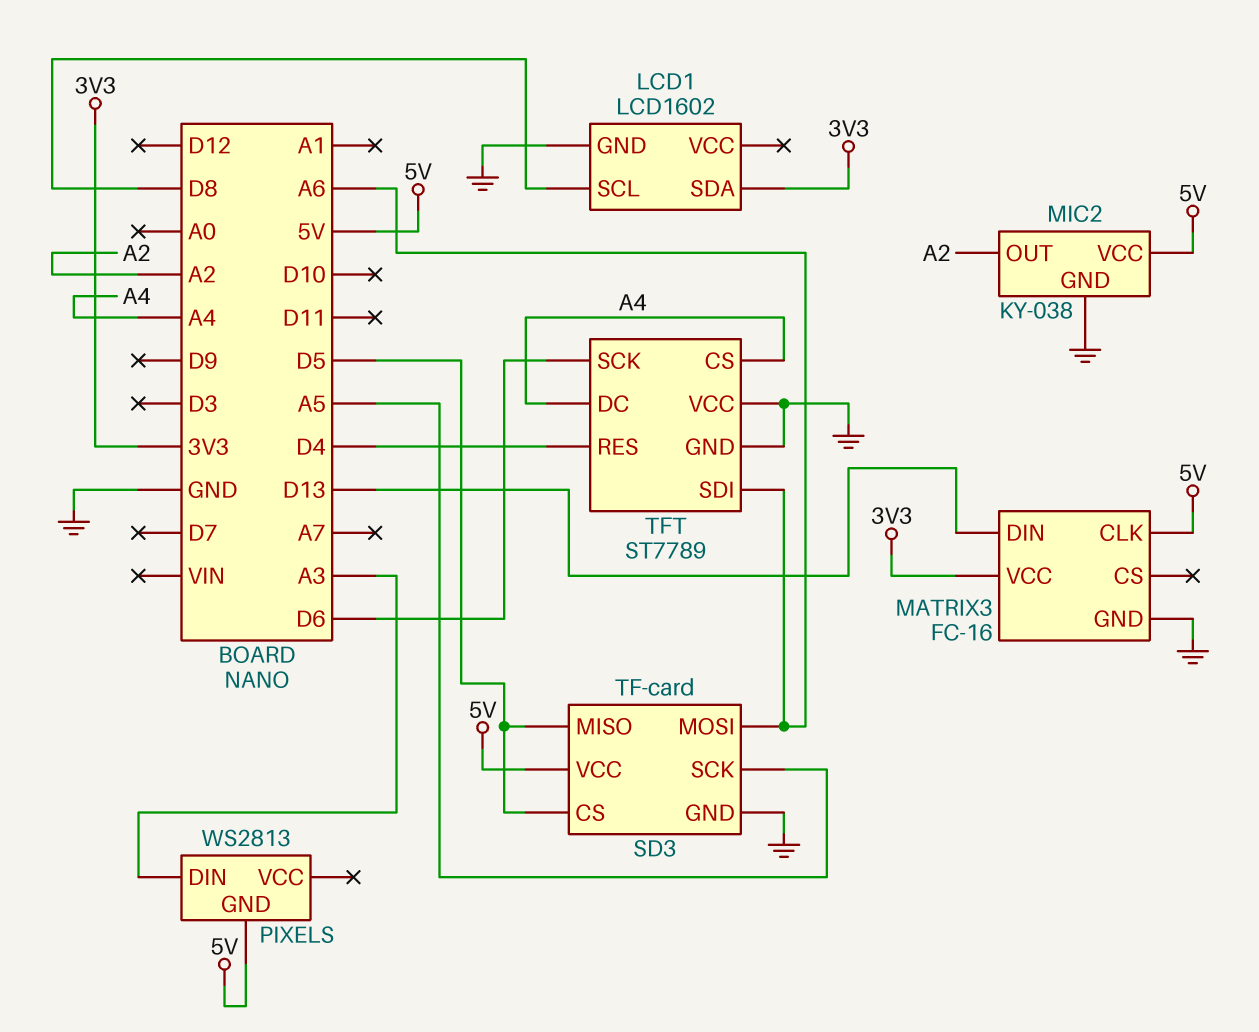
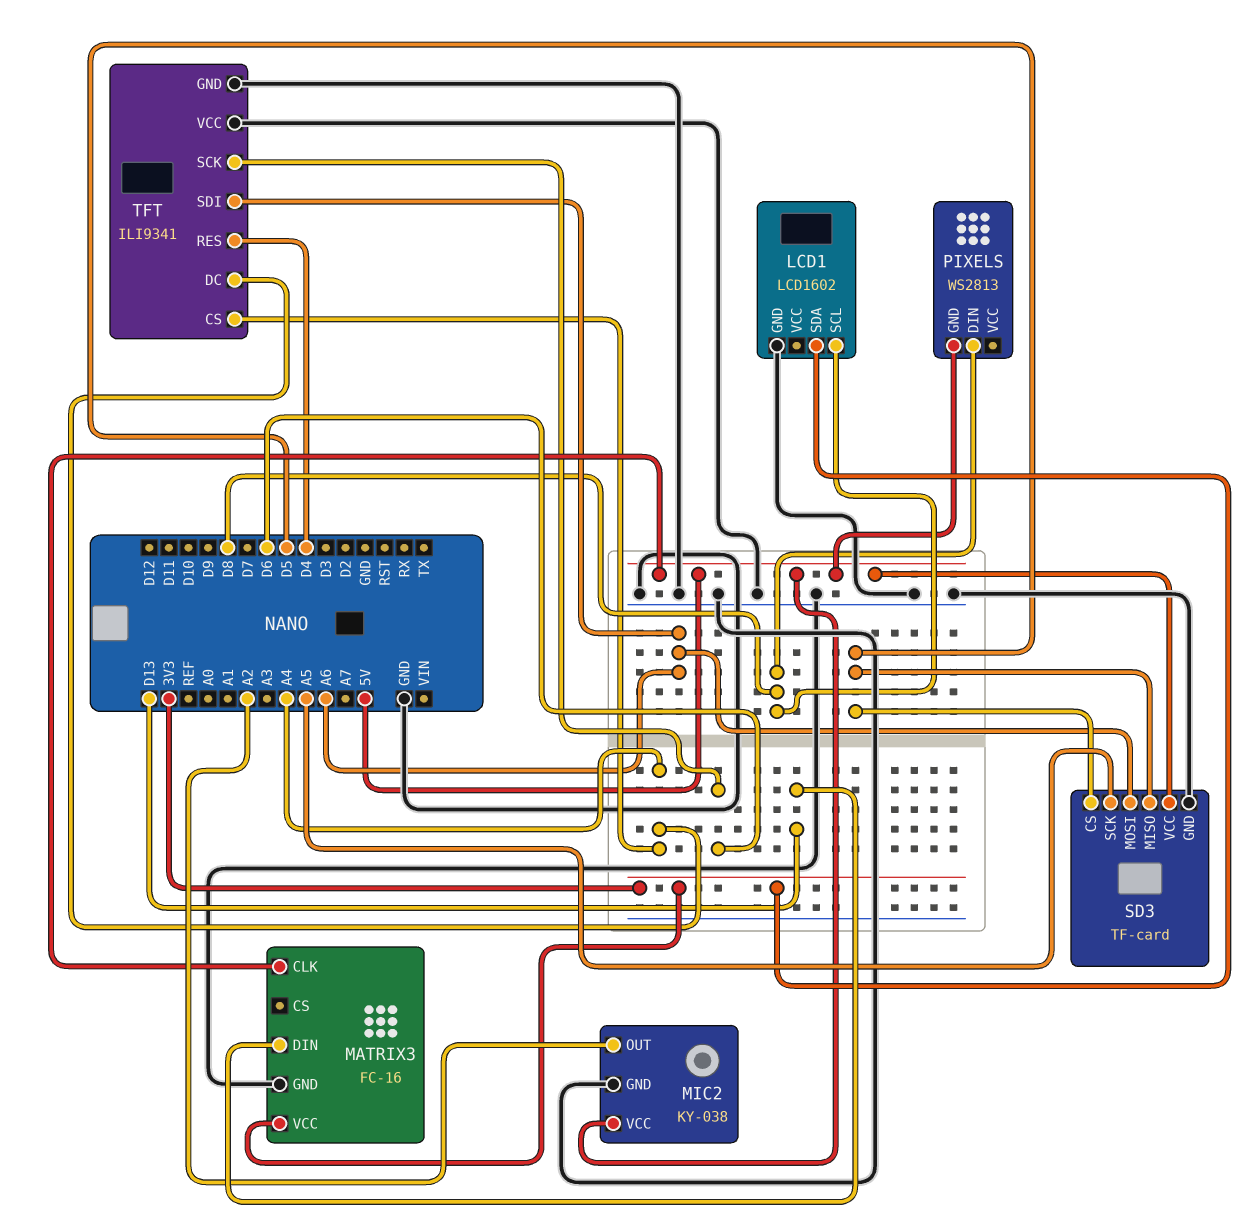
PIXELS pin DIN: A3 -> D8
TFT: ST7789 -> ILI9341

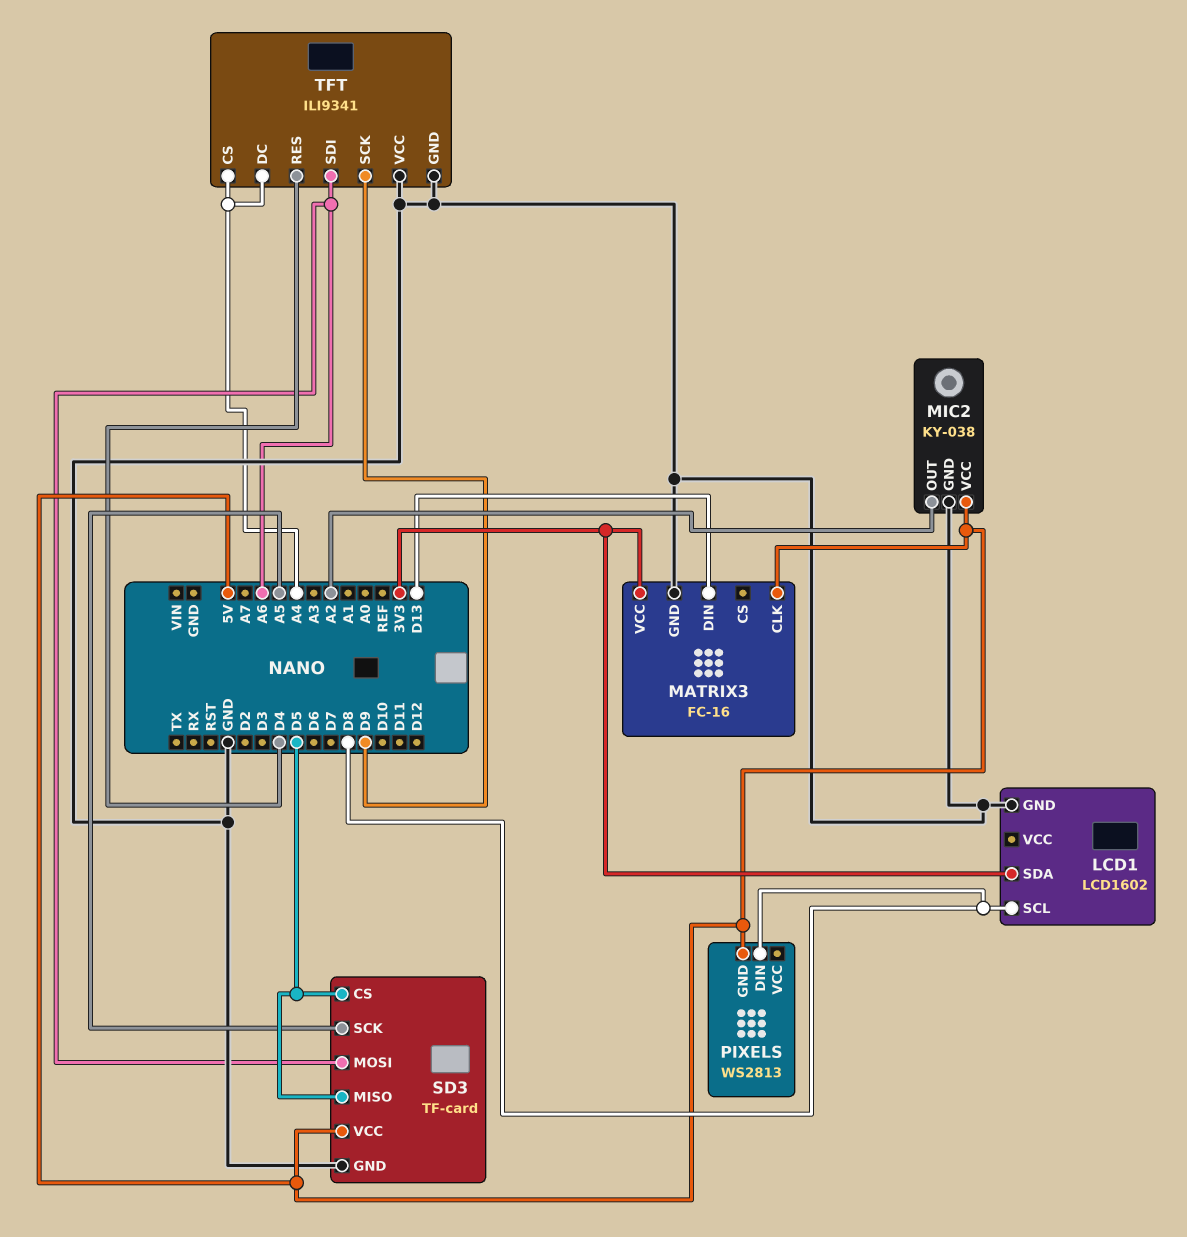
TFT pin SCK: D6 -> D9

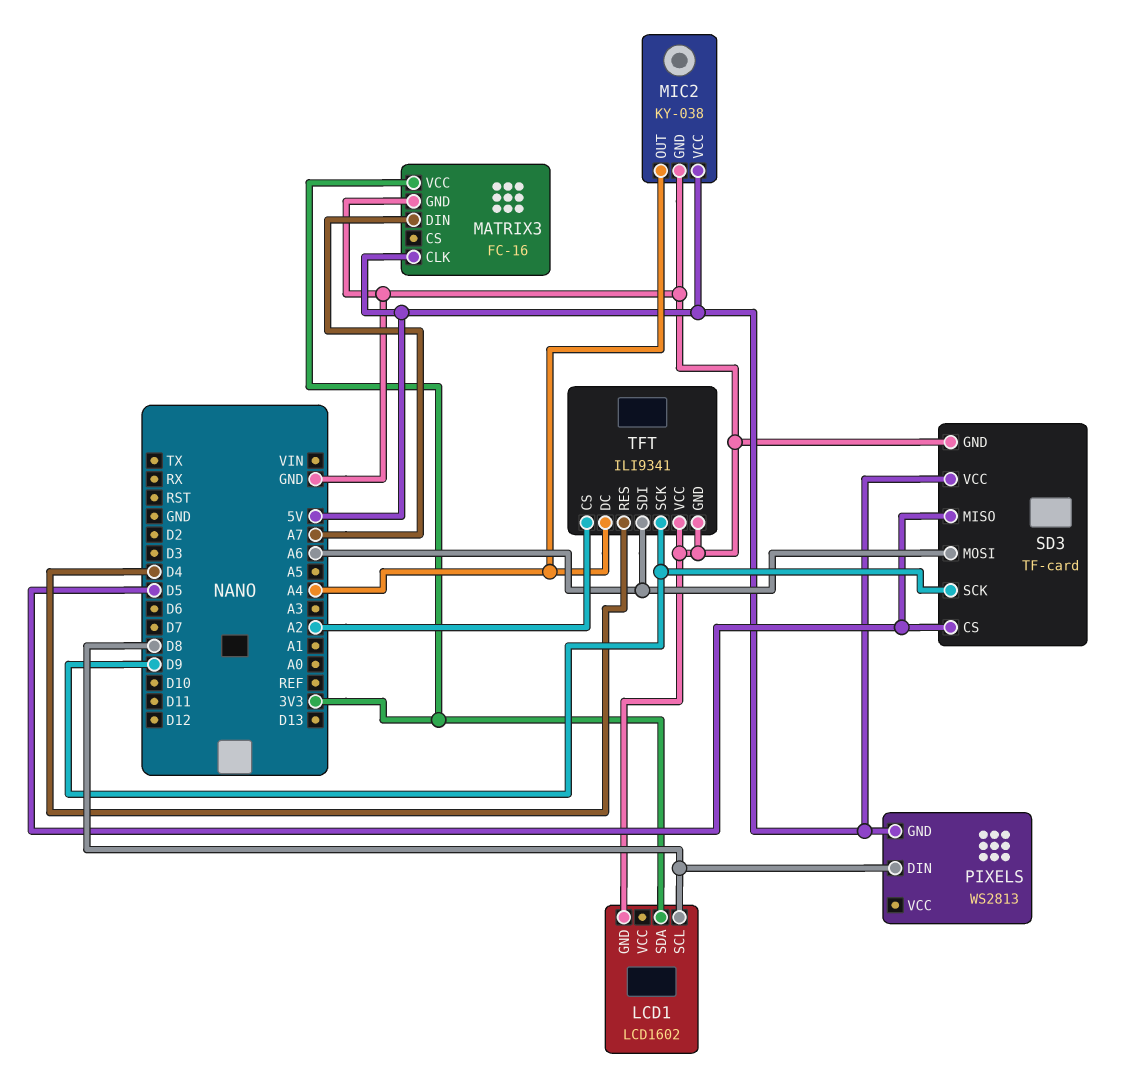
MATRIX3 pin DIN: D13 -> A7
MIC2 pin OUT: A2 -> A4
SD3 pin SCK: A5 -> D9
TFT pin CS: A4 -> A2

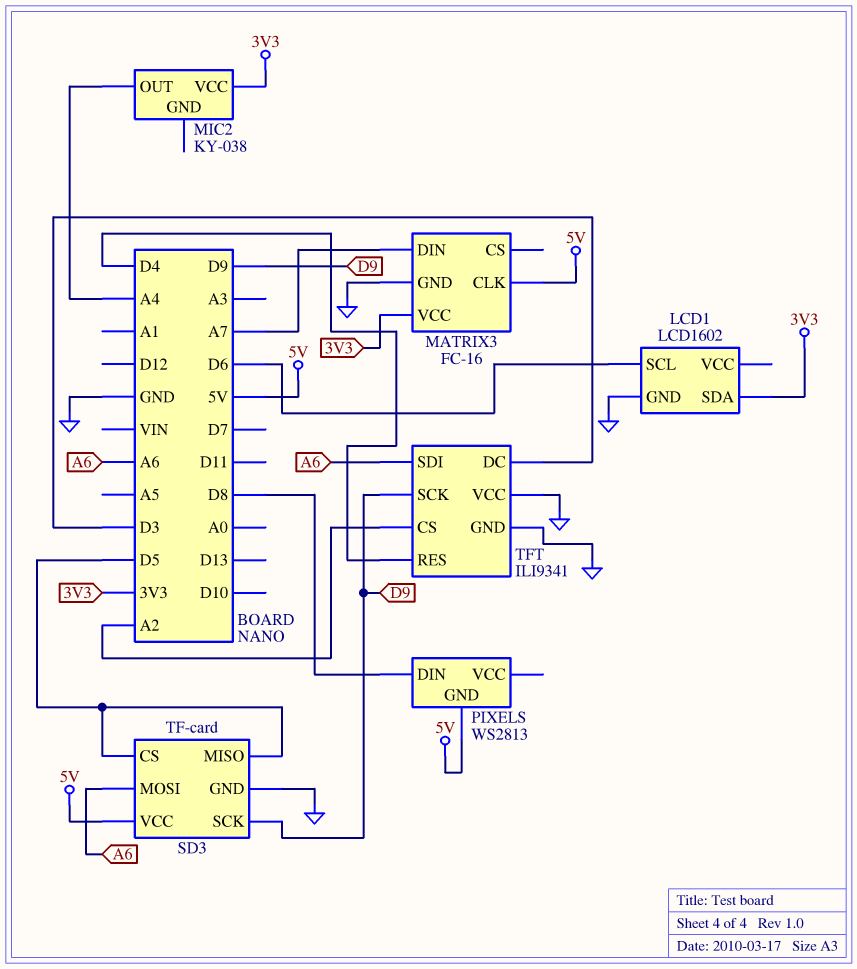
LCD1 pin SCL: D8 -> D6
MIC2 pin GND: GND -> none
MIC2 pin VCC: 5V -> 3V3
TFT pin DC: A4 -> D3

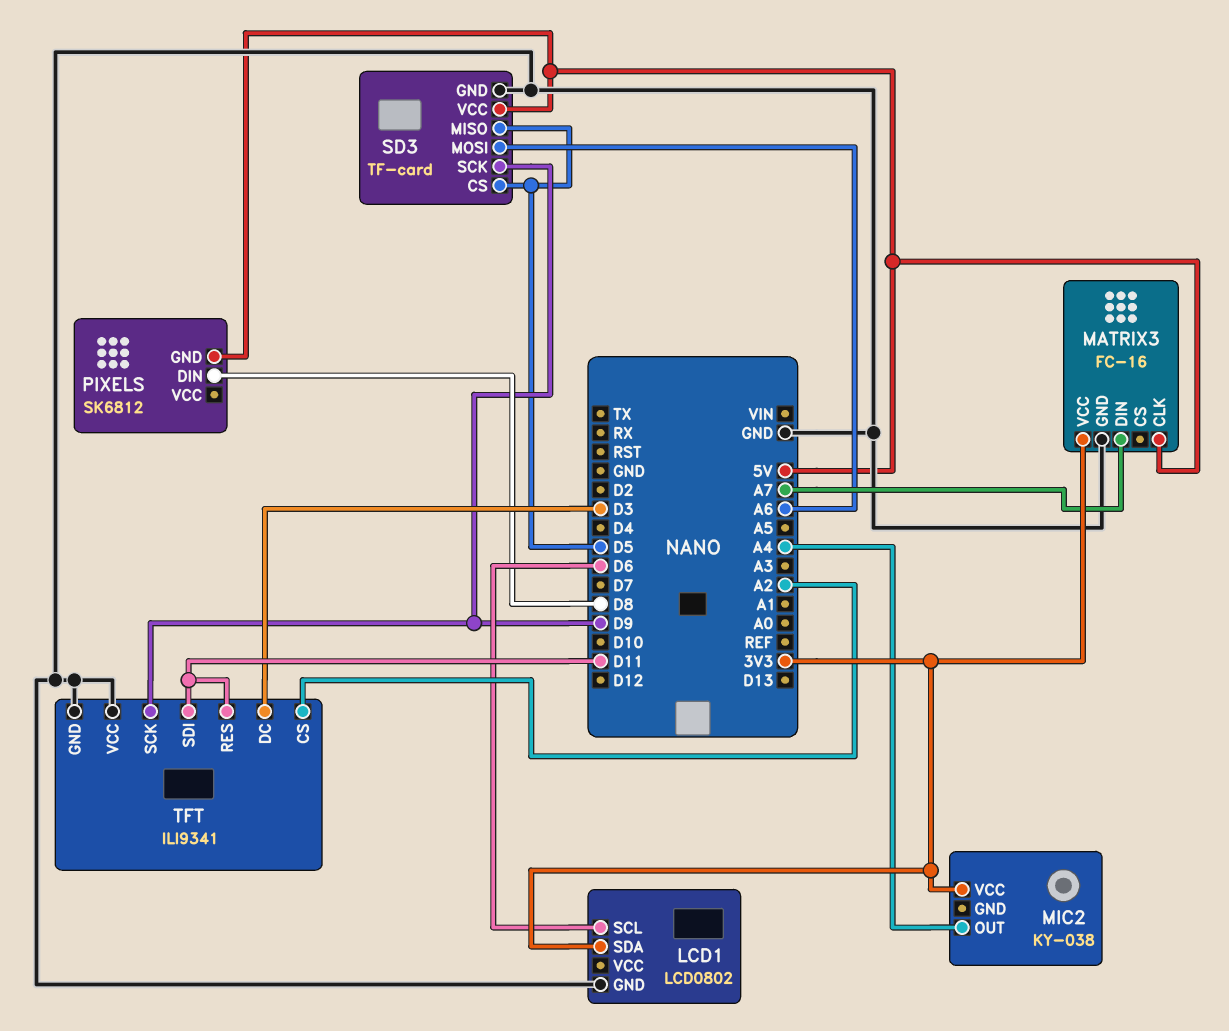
LCD1: LCD1602 -> LCD0802
PIXELS: WS2813 -> SK6812
TFT pin RES: D4 -> D11
TFT pin SDI: A6 -> D11

